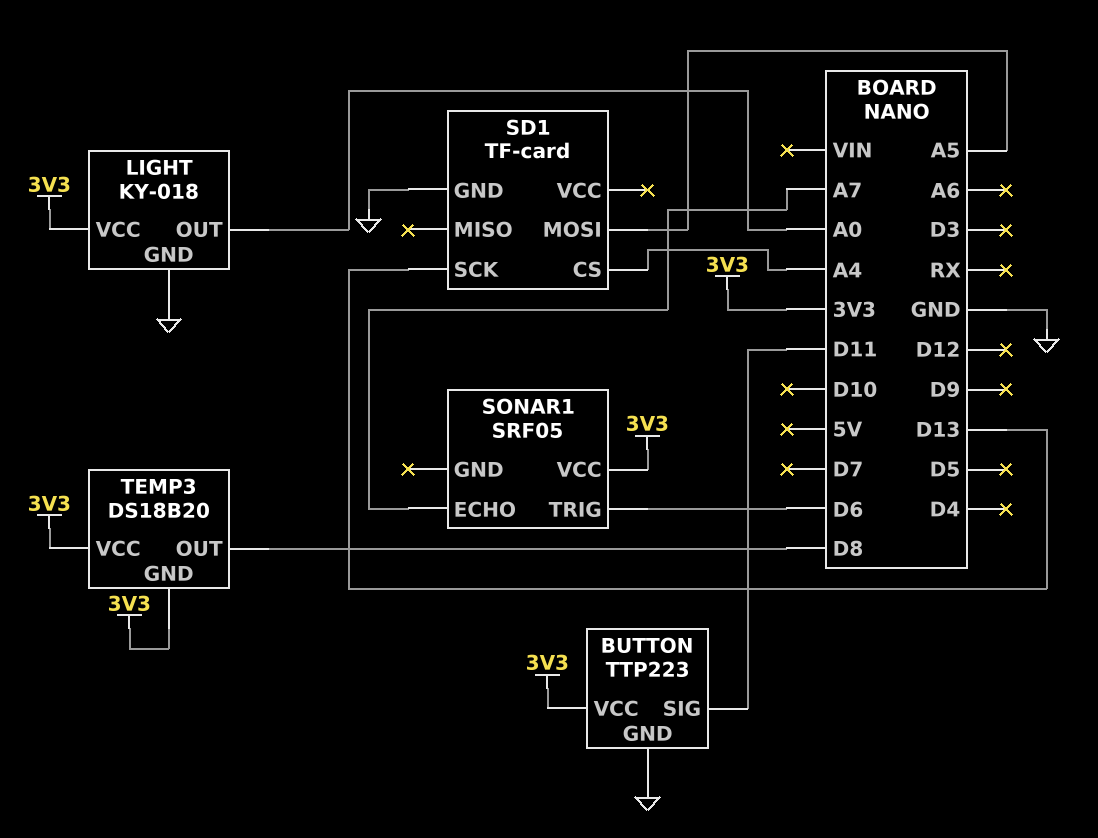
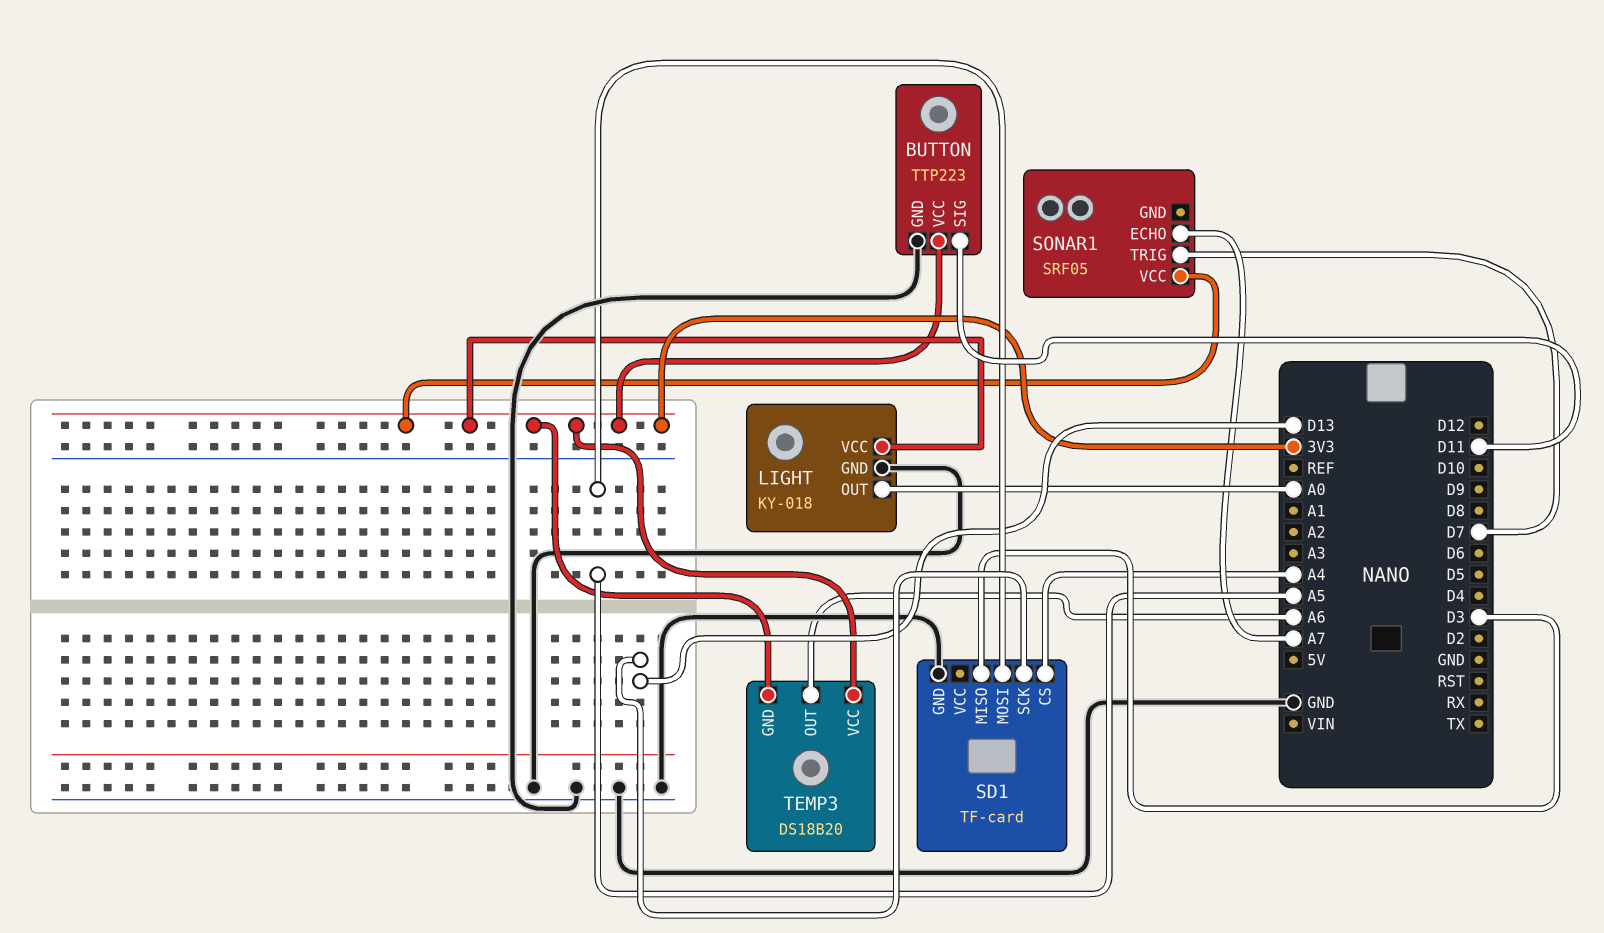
SD1 pin MISO: none -> D3
SONAR1 pin TRIG: D6 -> D7
TEMP3 pin OUT: D8 -> A6

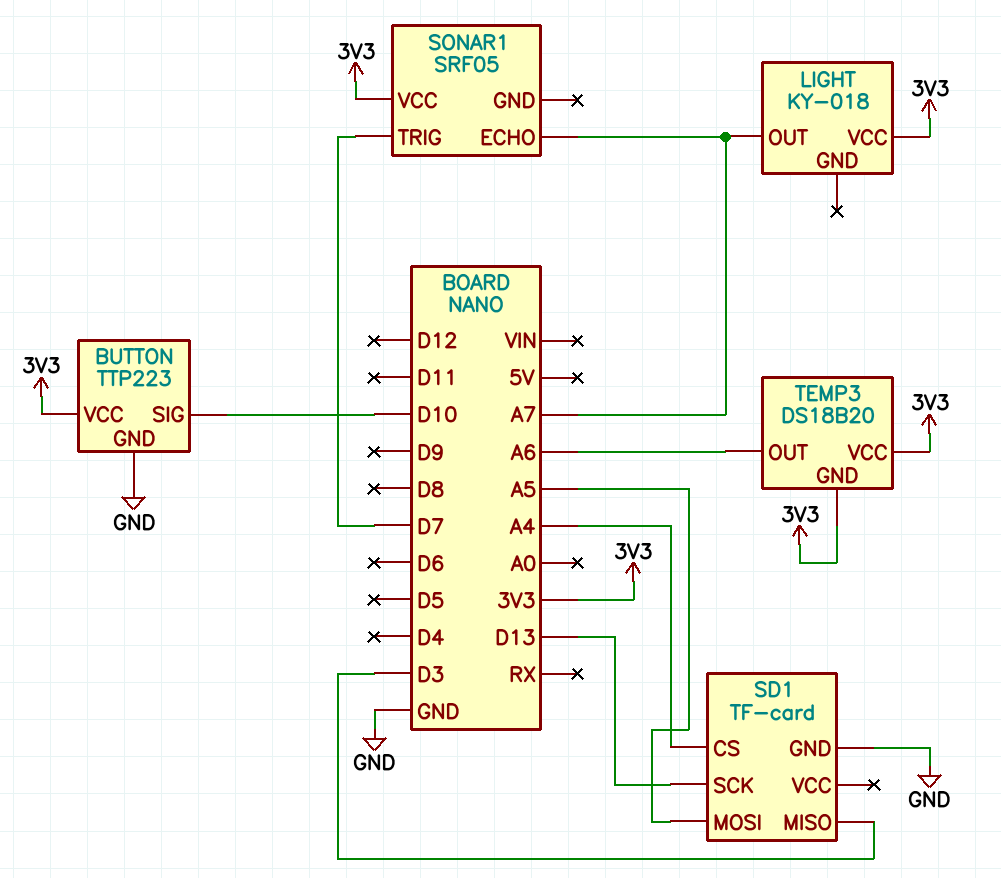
BUTTON pin SIG: D11 -> D10
LIGHT pin GND: GND -> none
LIGHT pin OUT: A0 -> A7

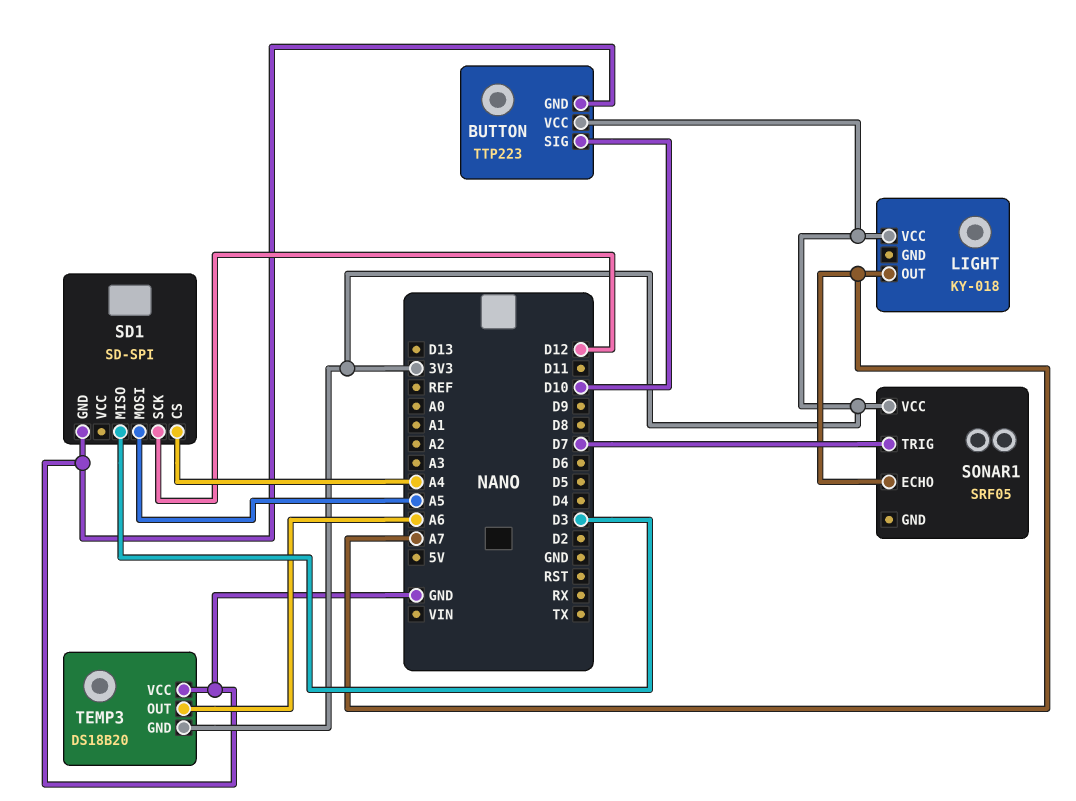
SD1: TF-card -> SD-SPI
SD1 pin SCK: D13 -> D12
TEMP3 pin VCC: 3V3 -> GND

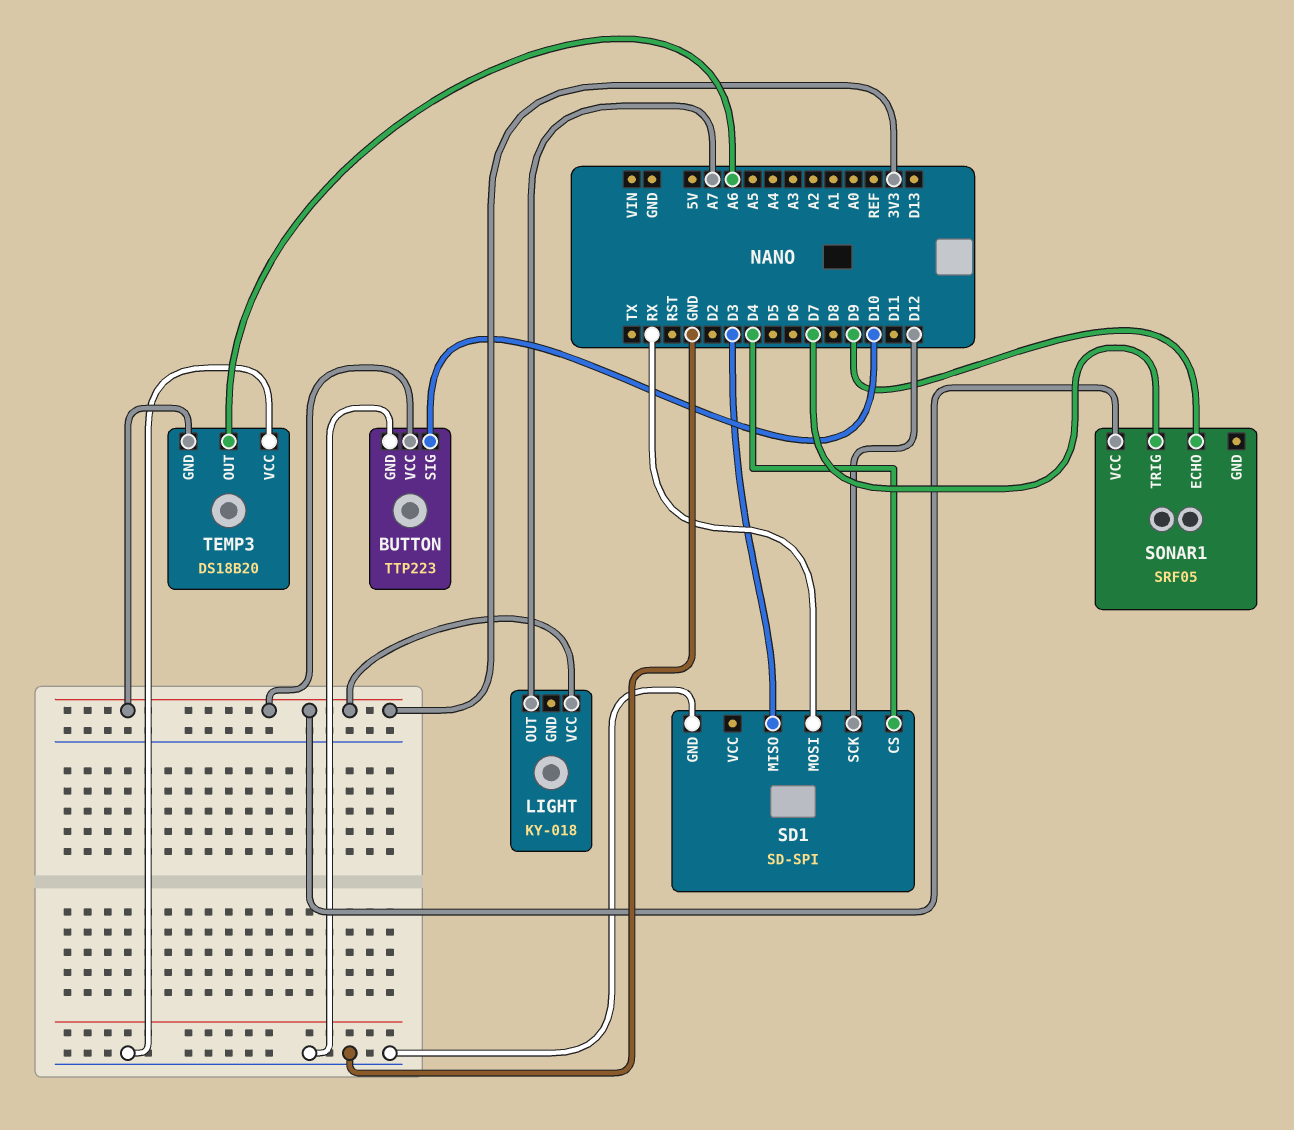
SD1 pin CS: A4 -> D4
SD1 pin MOSI: A5 -> RX
SONAR1 pin ECHO: A7 -> D9

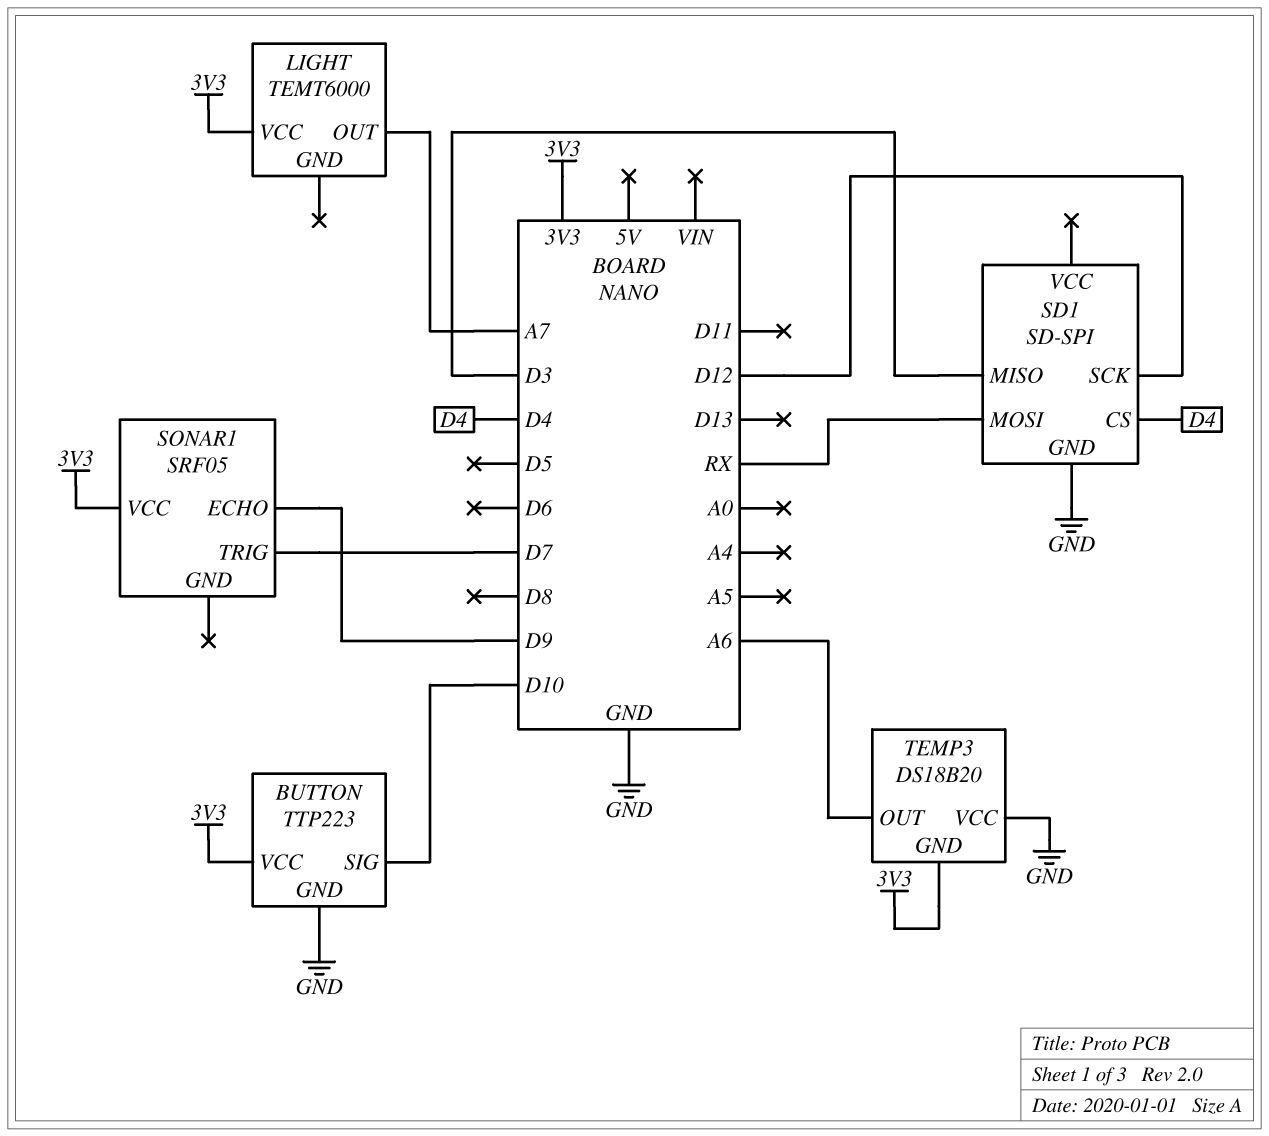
LIGHT: KY-018 -> TEMT6000

